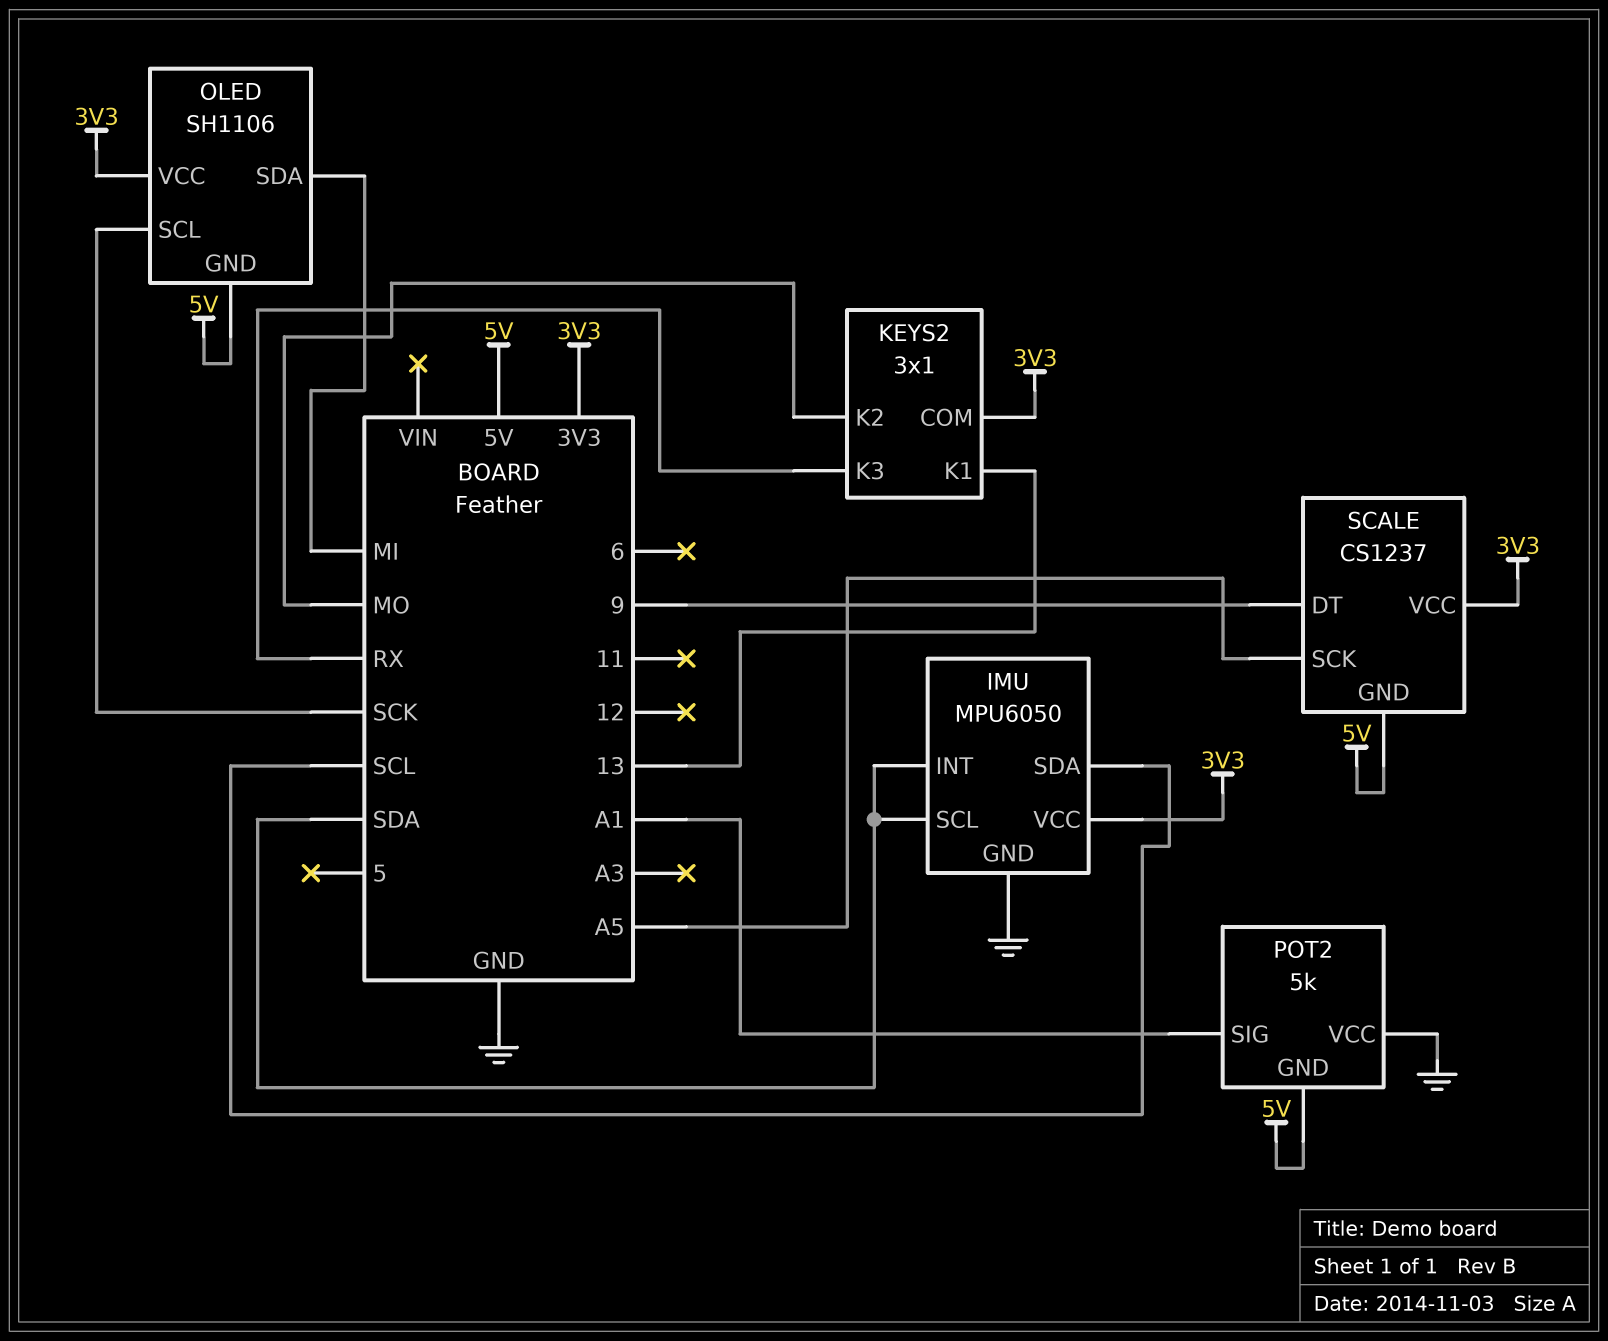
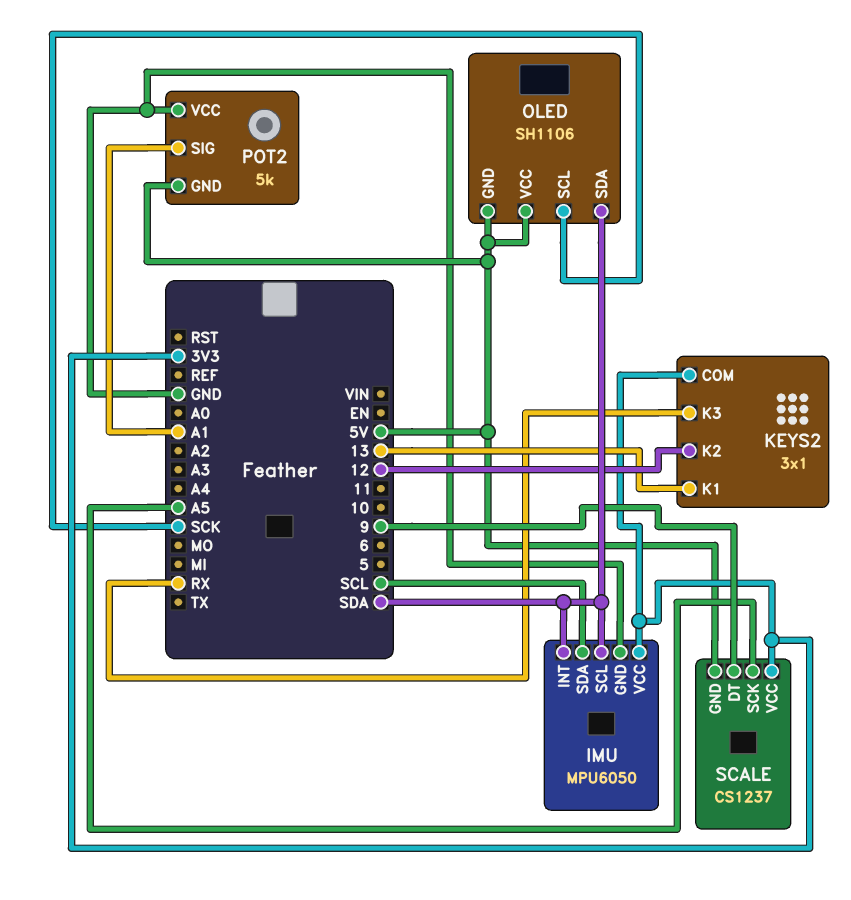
KEYS2 pin K2: MO -> 12
OLED pin SDA: MI -> SDA
OLED pin VCC: 3V3 -> 5V

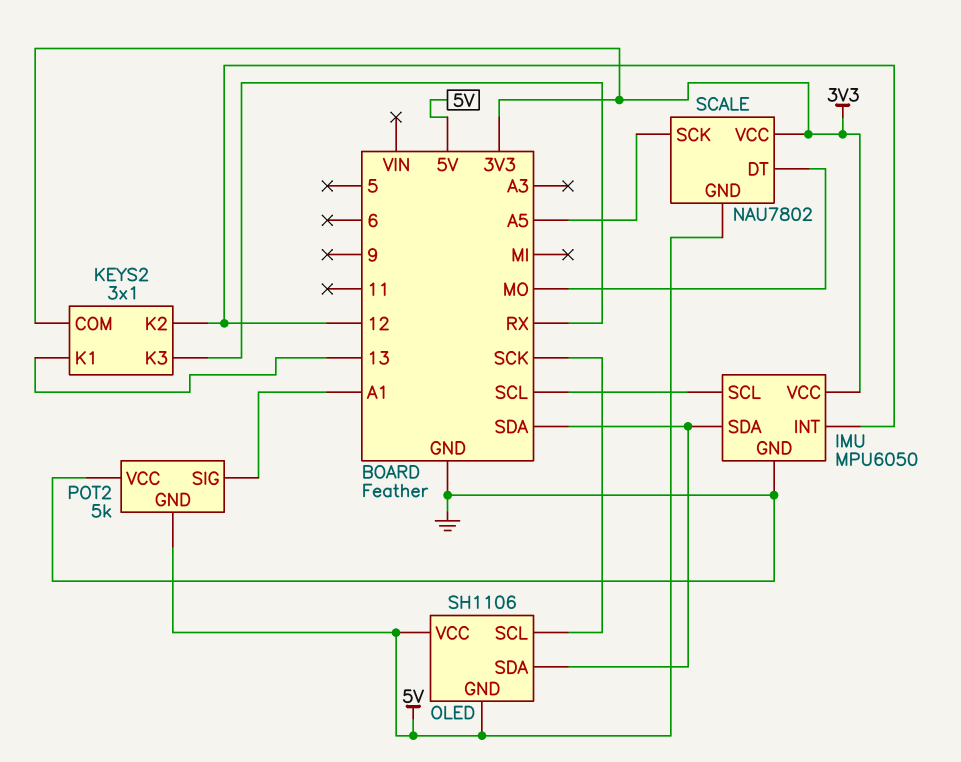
IMU pin INT: SDA -> 12
IMU pin SCL: SDA -> SCL
IMU pin SDA: SCL -> SDA
SCALE: CS1237 -> NAU7802
SCALE pin DT: 9 -> MO

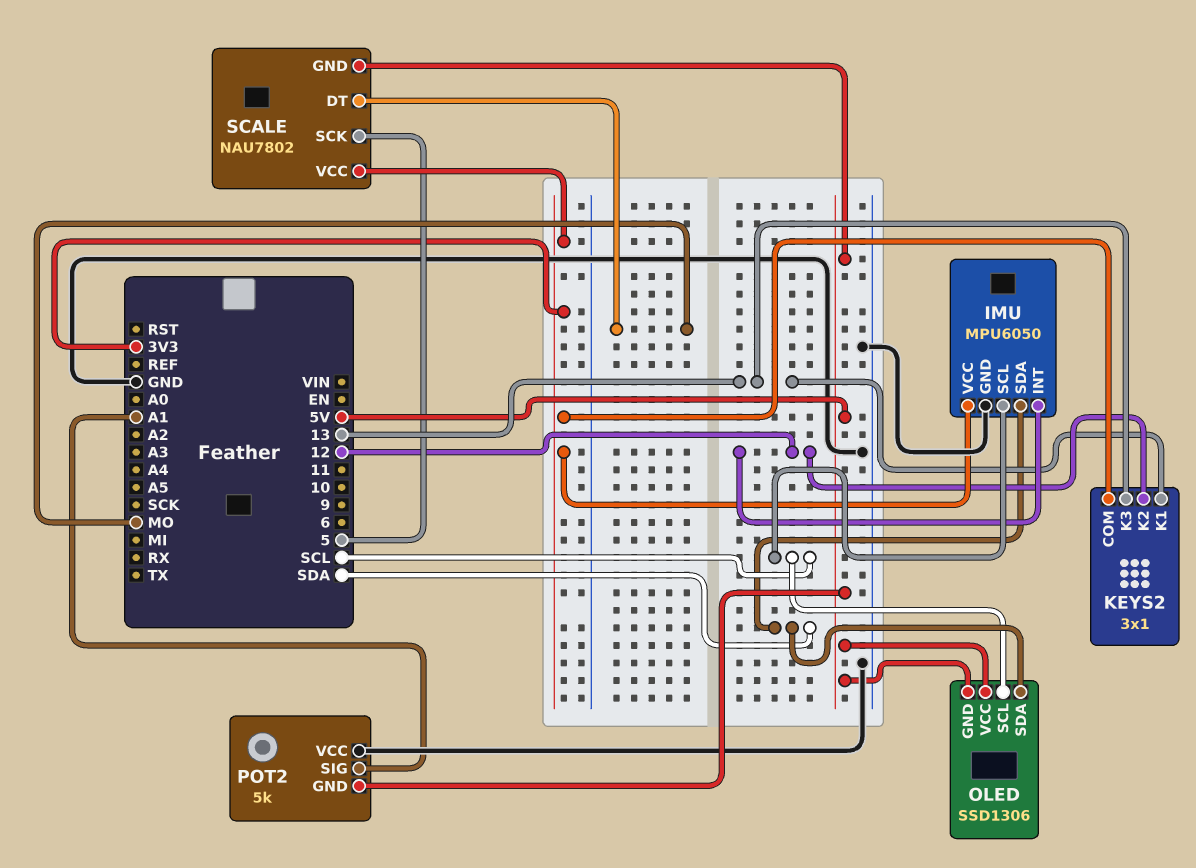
KEYS2 pin K3: RX -> 13
OLED: SH1106 -> SSD1306
OLED pin SCL: SCK -> SCL
SCALE pin SCK: A5 -> 5

